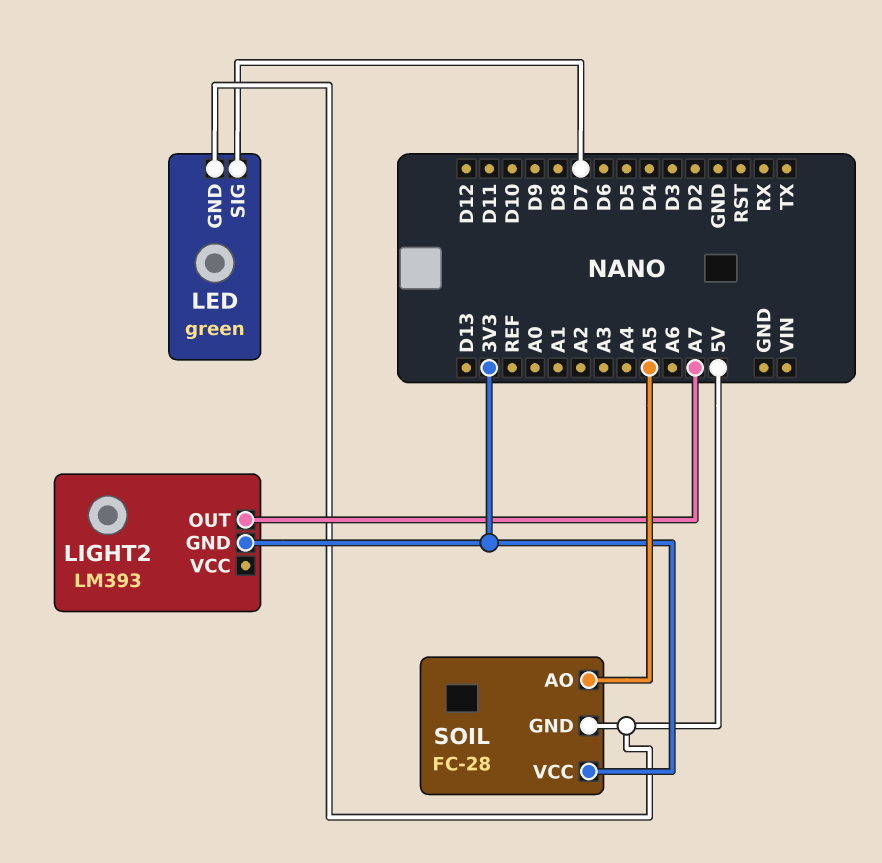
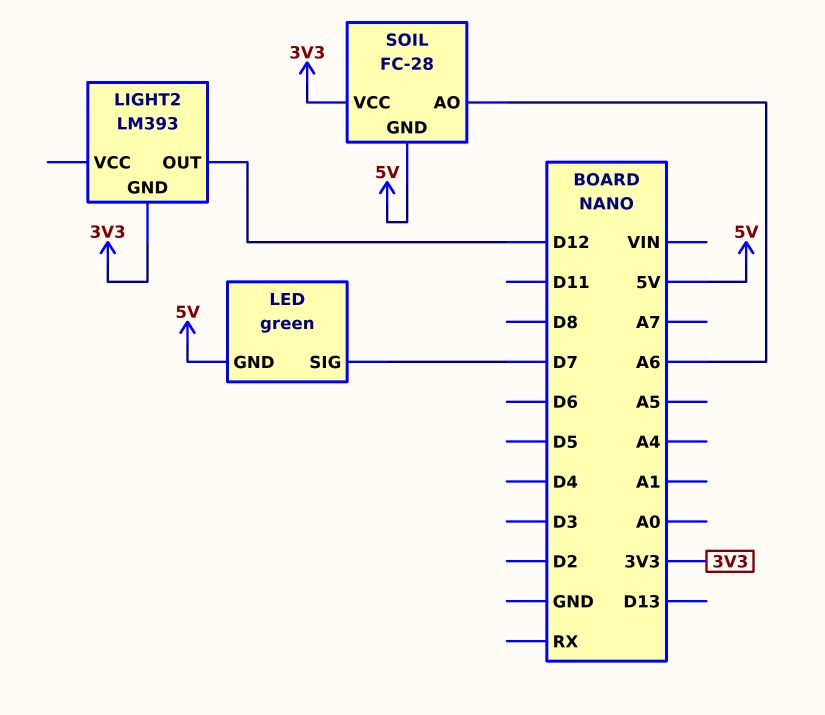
LIGHT2 pin OUT: A7 -> D12
SOIL pin AO: A5 -> A6

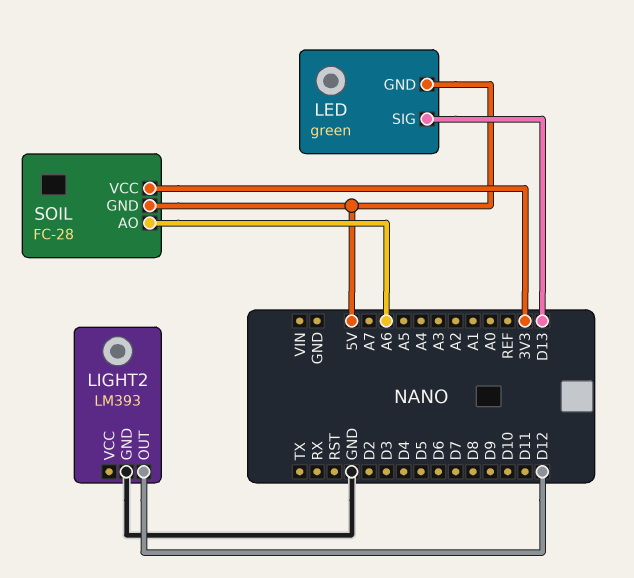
LED pin SIG: D7 -> D13
LIGHT2 pin GND: 3V3 -> GND

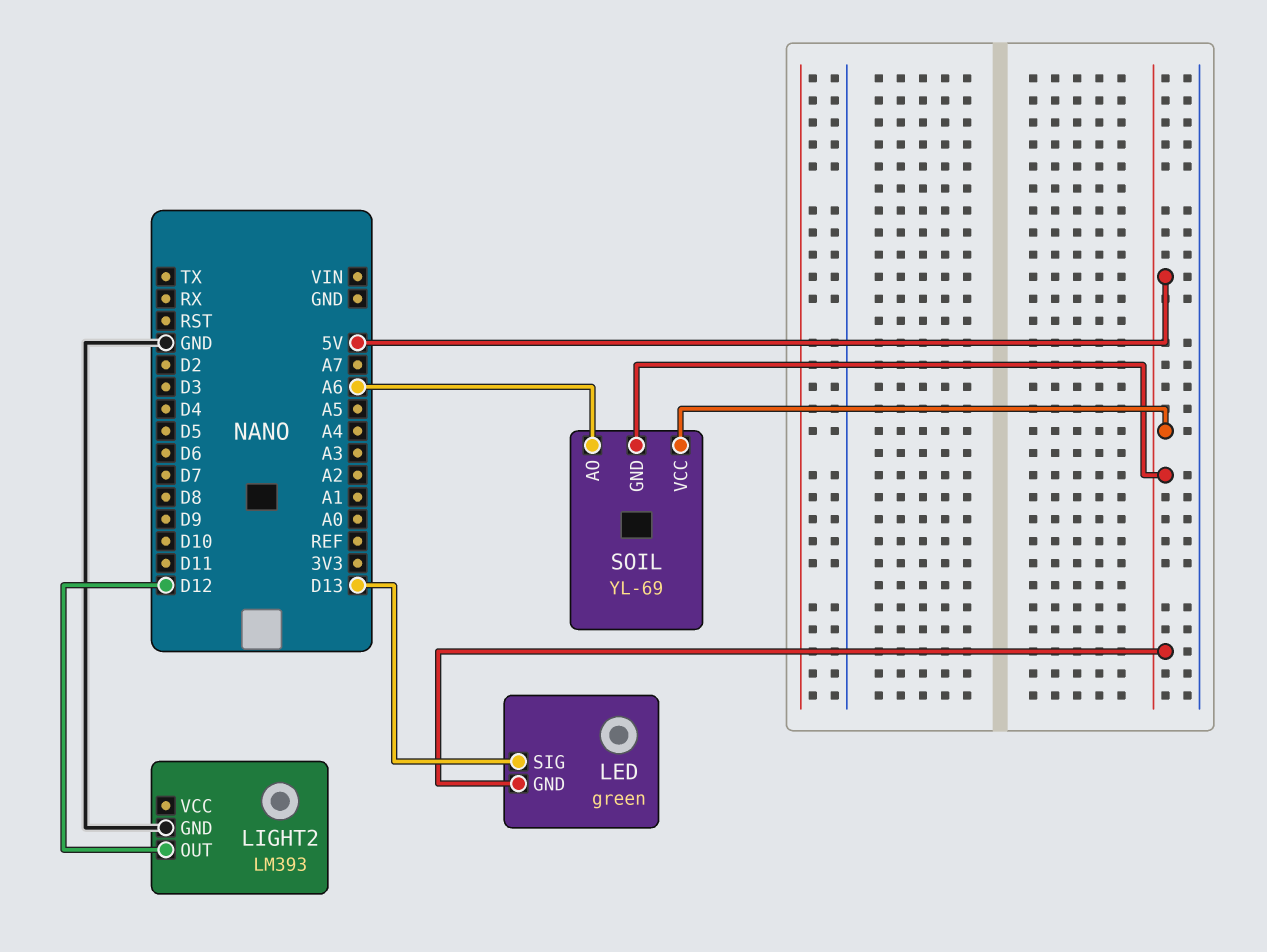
SOIL: FC-28 -> YL-69
SOIL pin VCC: 3V3 -> 5V

